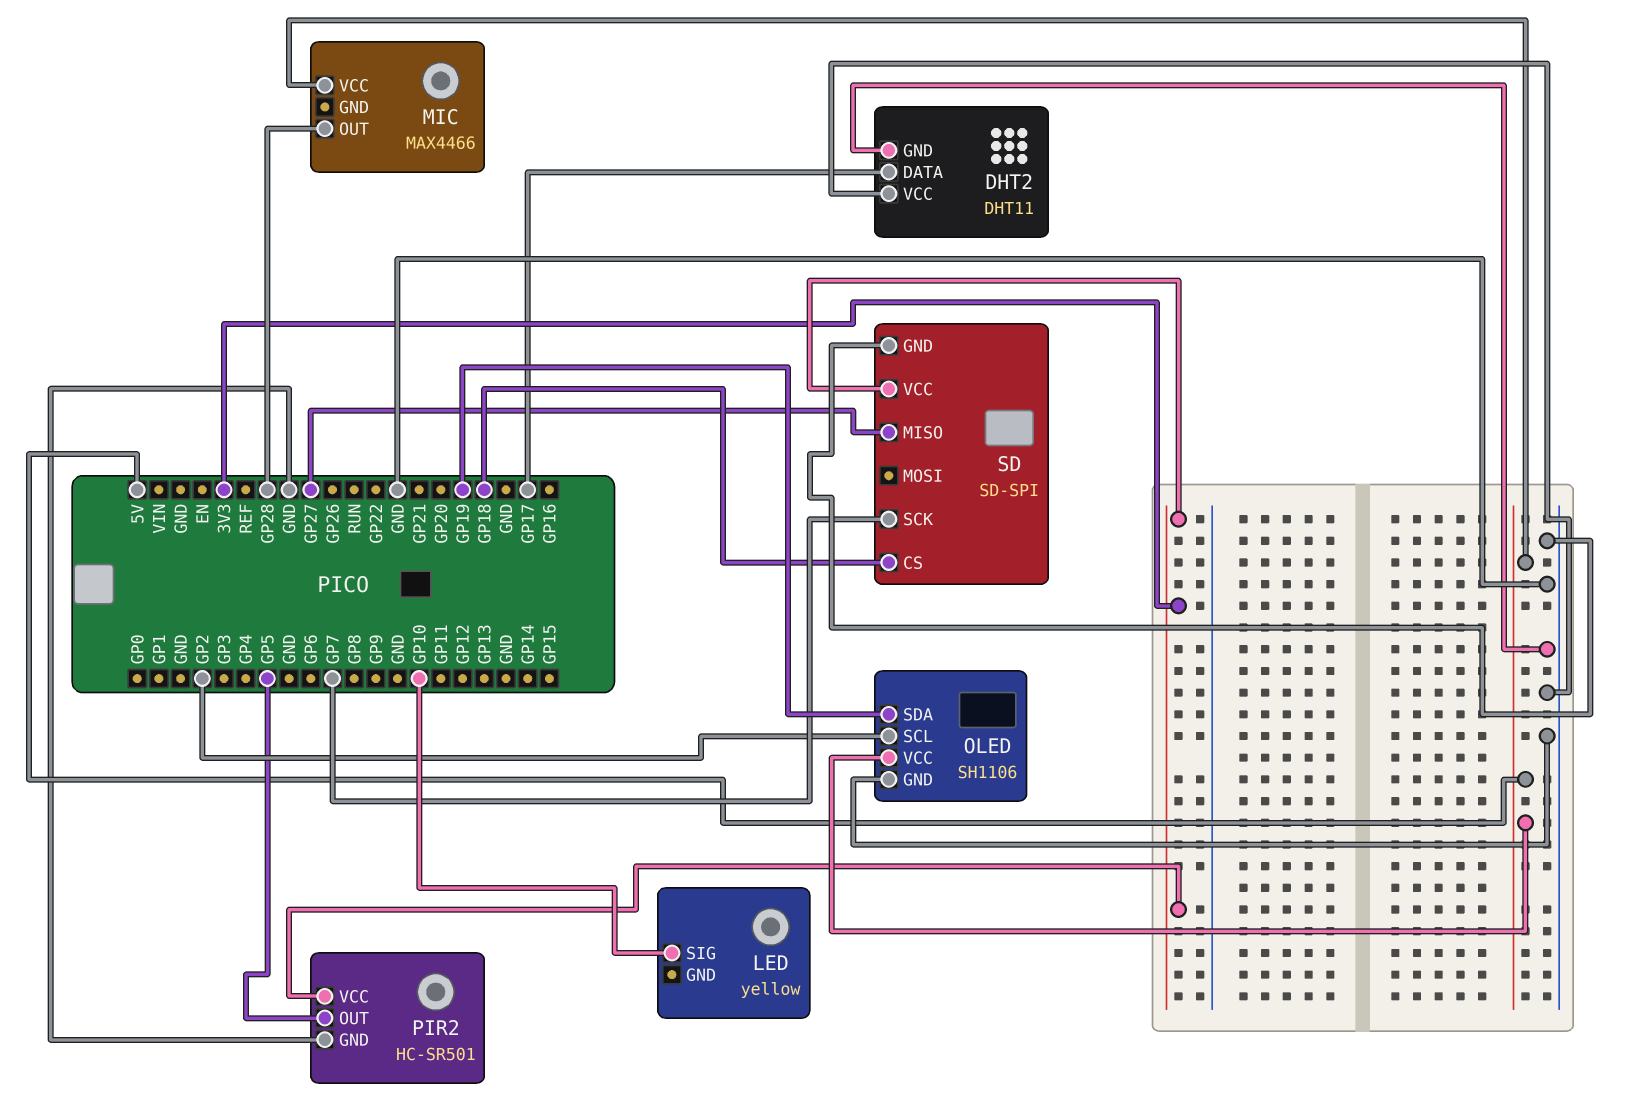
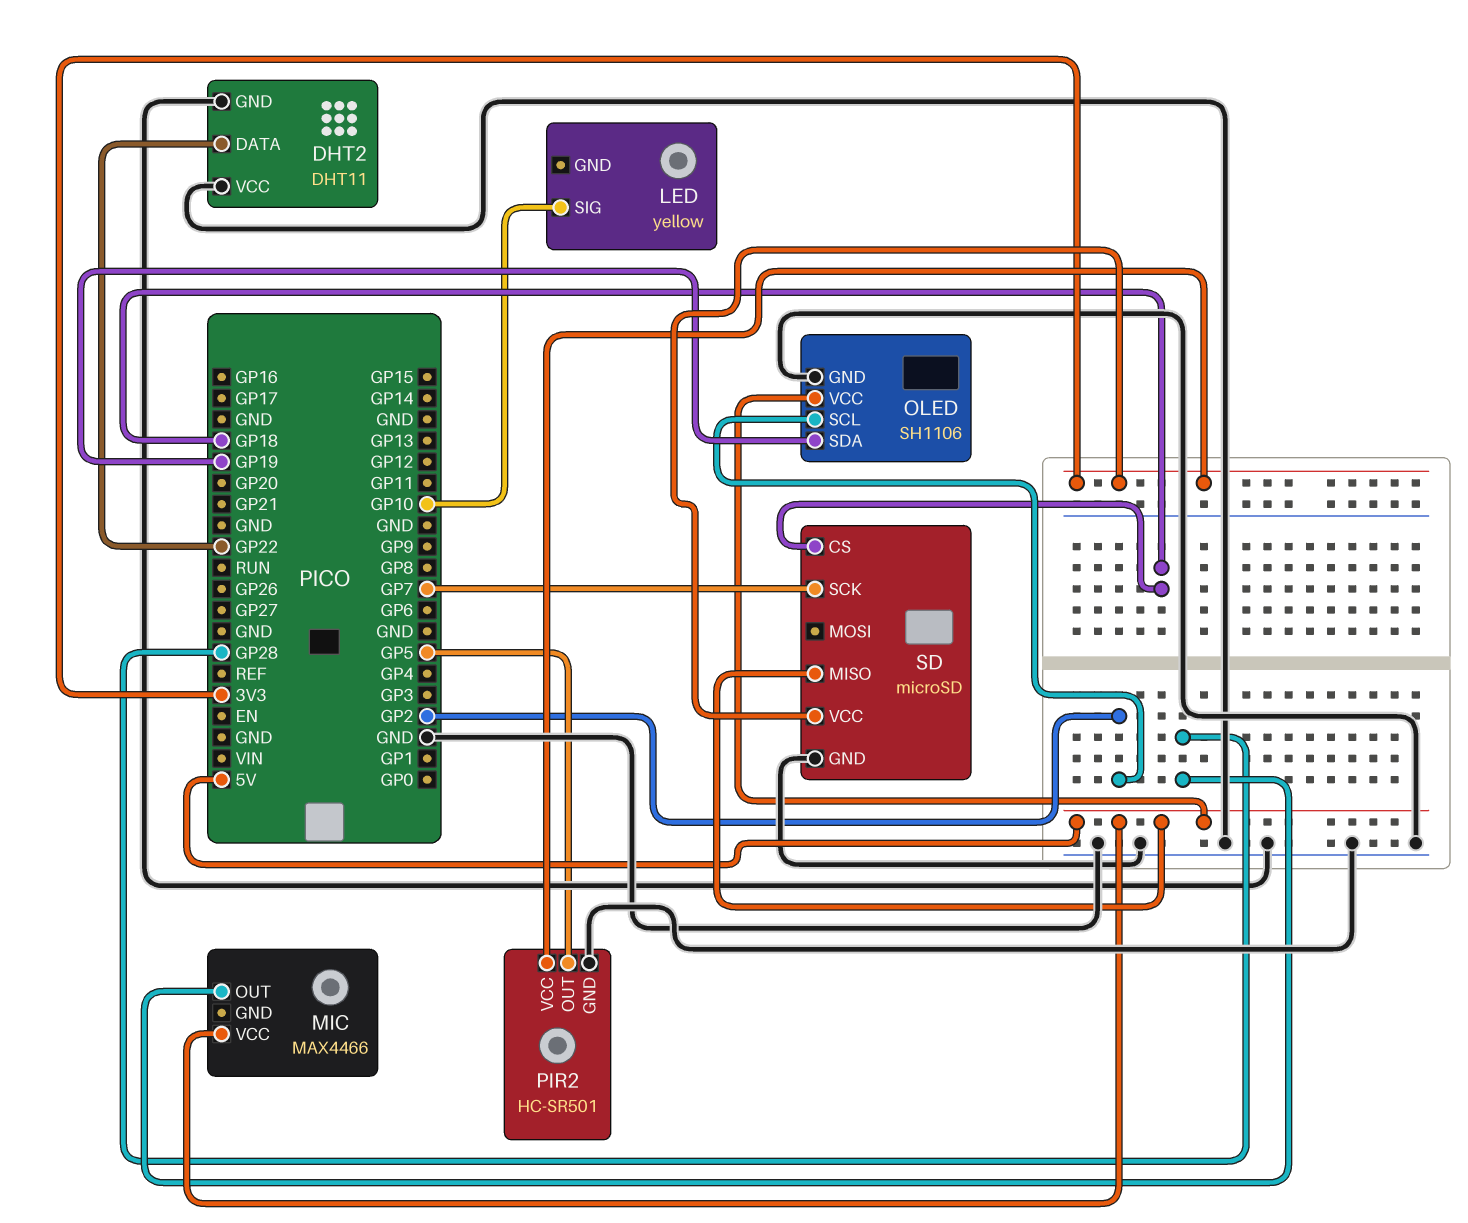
DHT2 pin DATA: GP17 -> GP22
SD: SD-SPI -> microSD
SD pin MISO: GP27 -> 5V

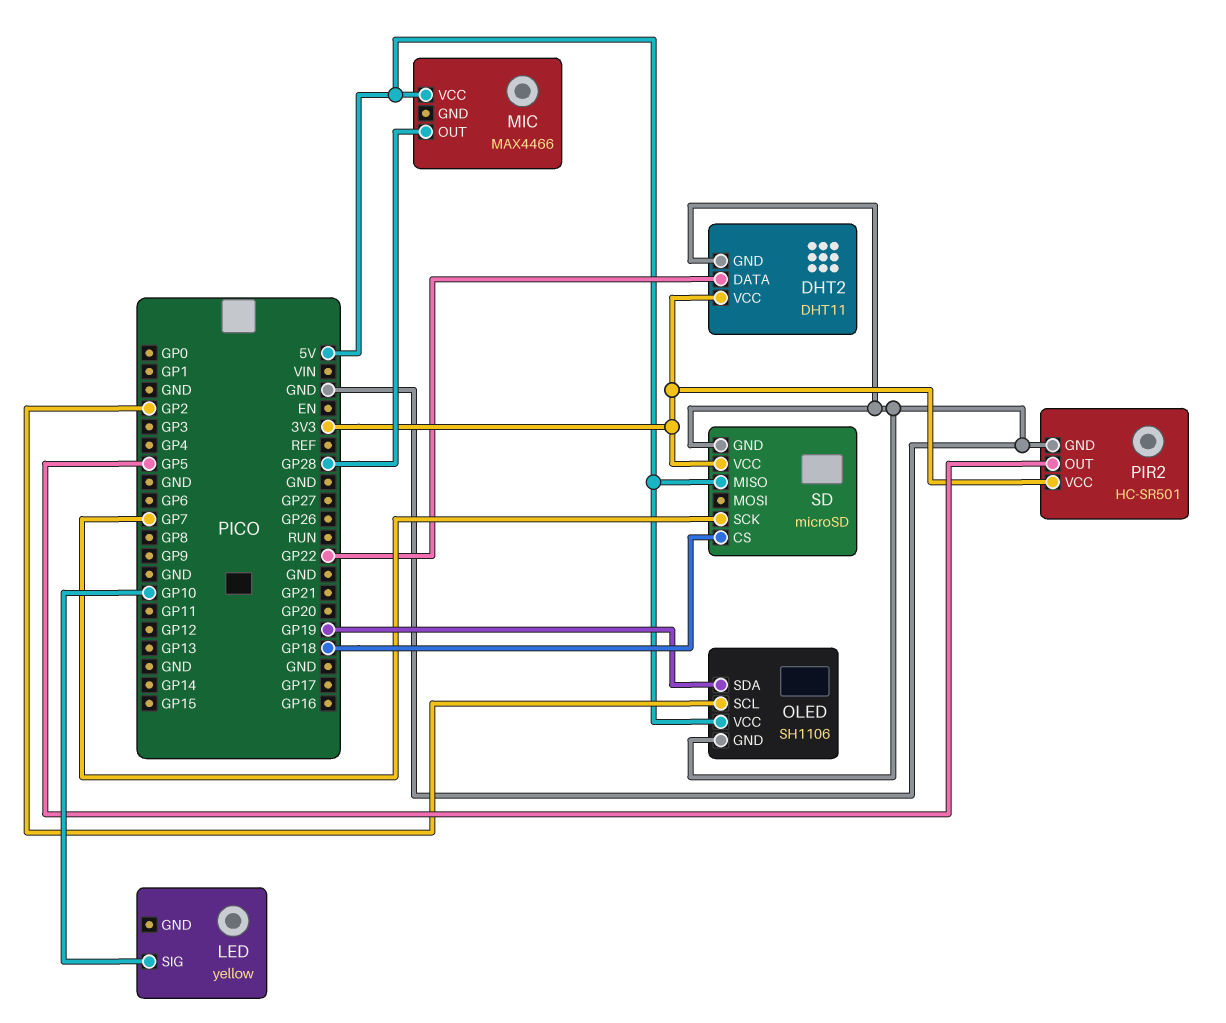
DHT2 pin VCC: GND -> 3V3

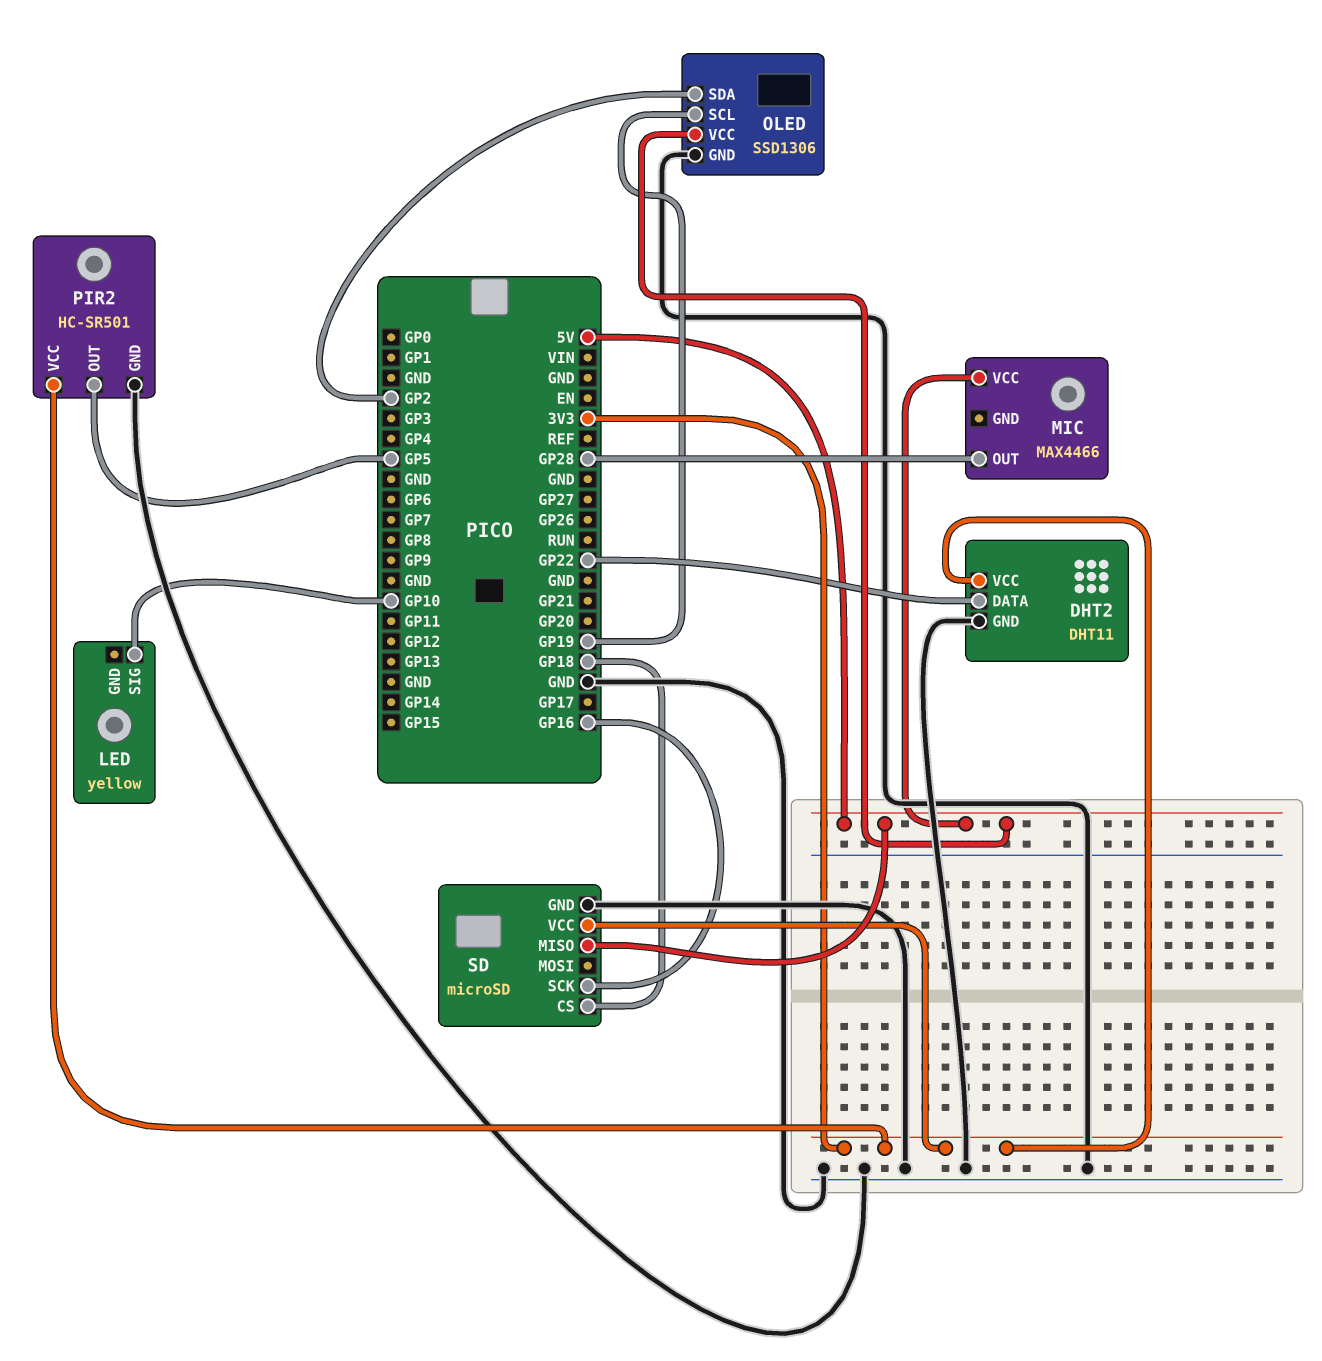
OLED: SH1106 -> SSD1306
OLED pin SCL: GP2 -> GP19
OLED pin SDA: GP19 -> GP2
SD pin SCK: GP7 -> GP16

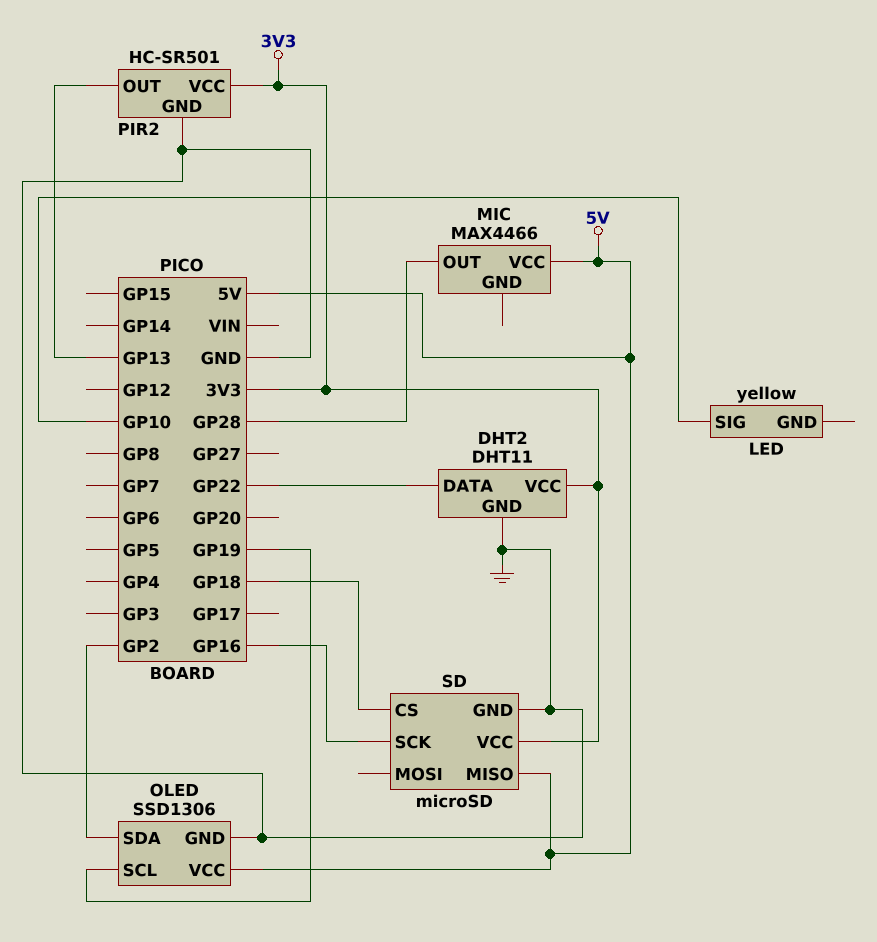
PIR2 pin OUT: GP5 -> GP13

